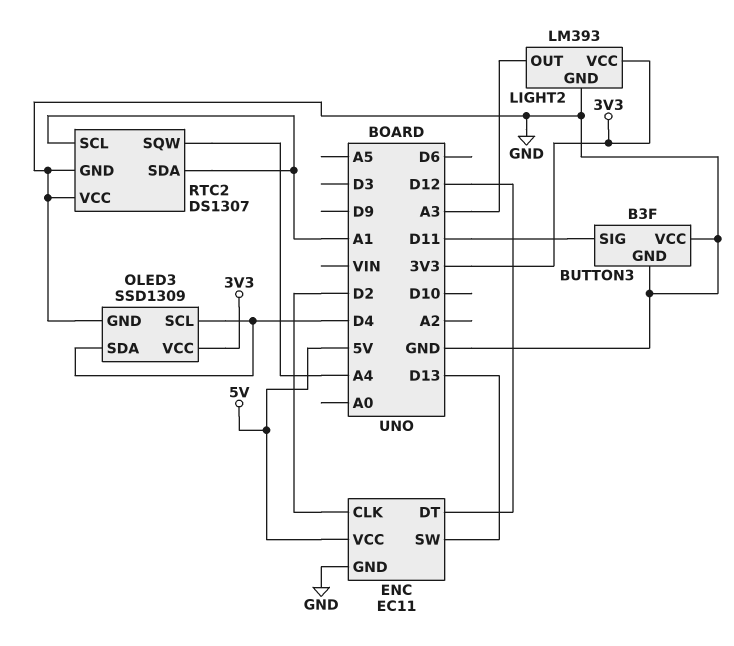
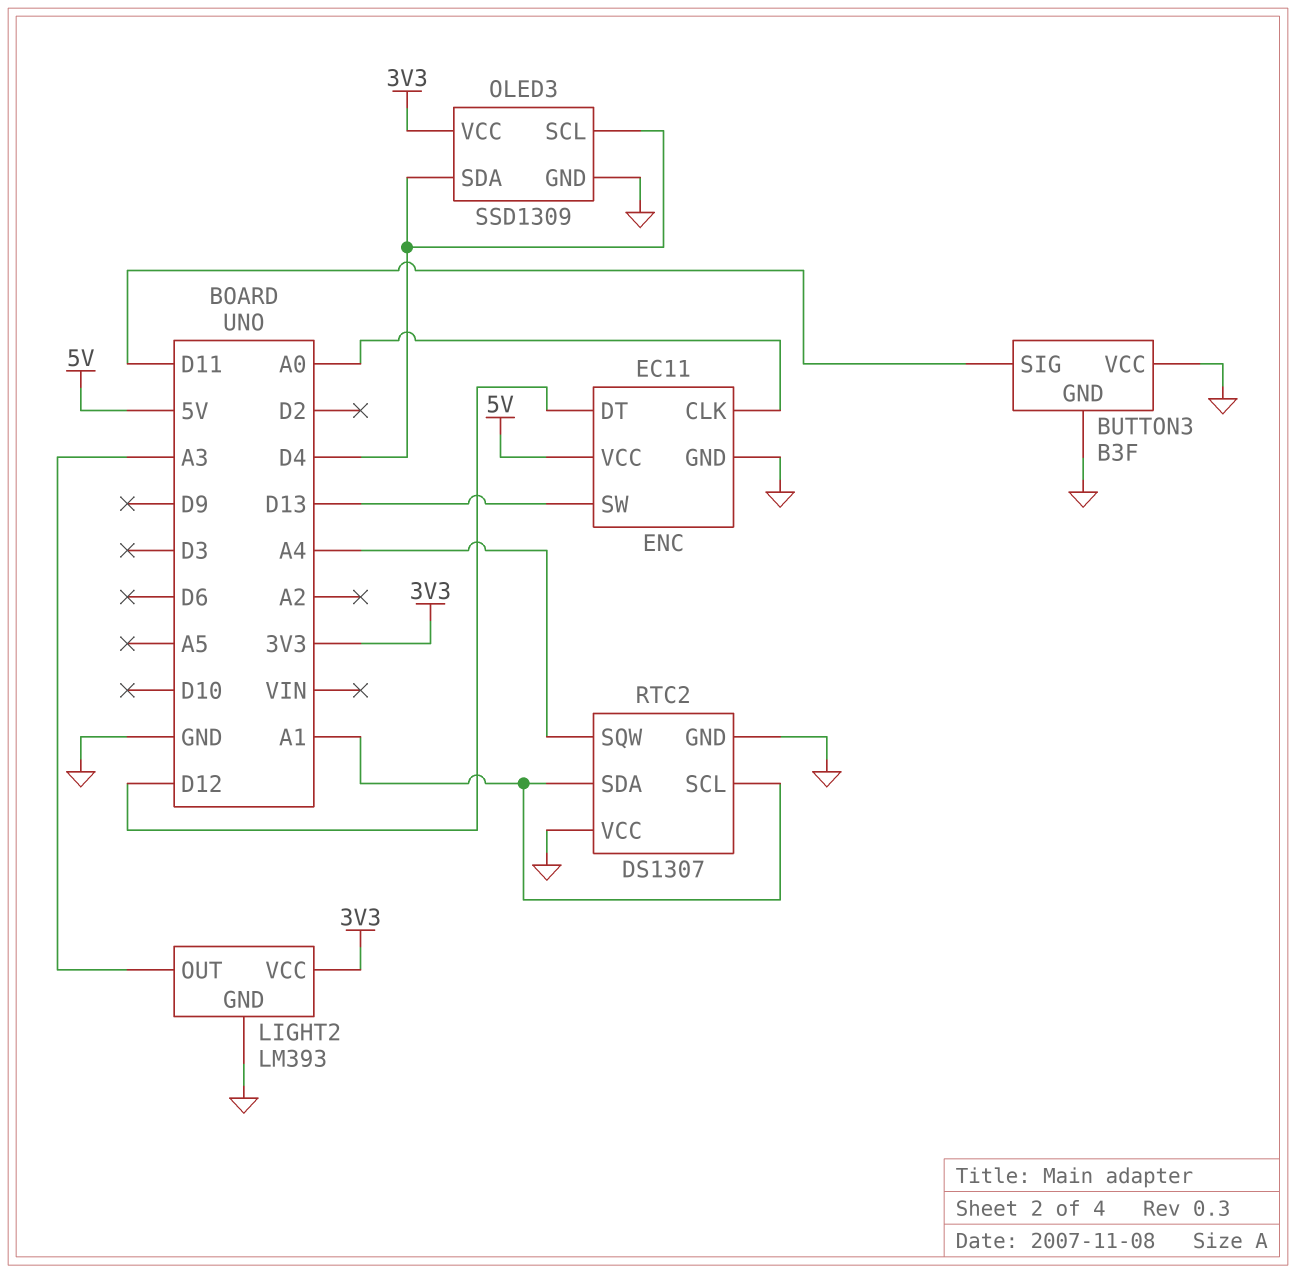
ENC pin CLK: D2 -> A0

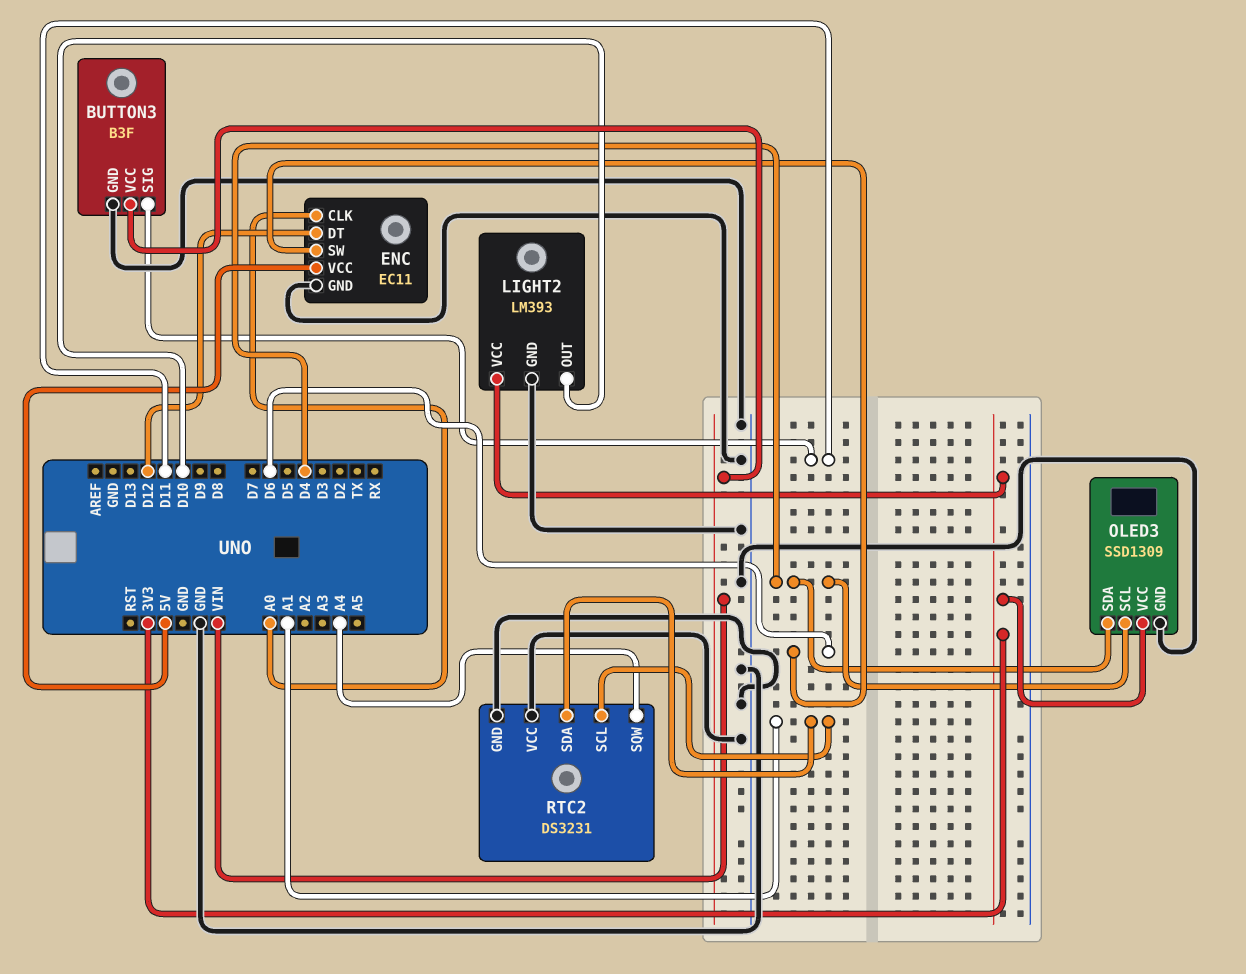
BUTTON3 pin VCC: GND -> VIN
ENC pin SW: D13 -> D6
LIGHT2 pin OUT: A3 -> D10
RTC2: DS1307 -> DS3231

